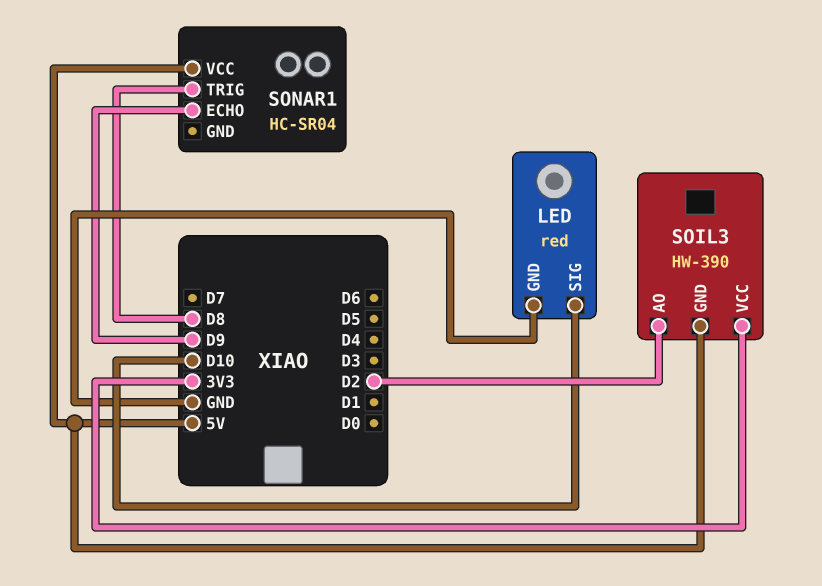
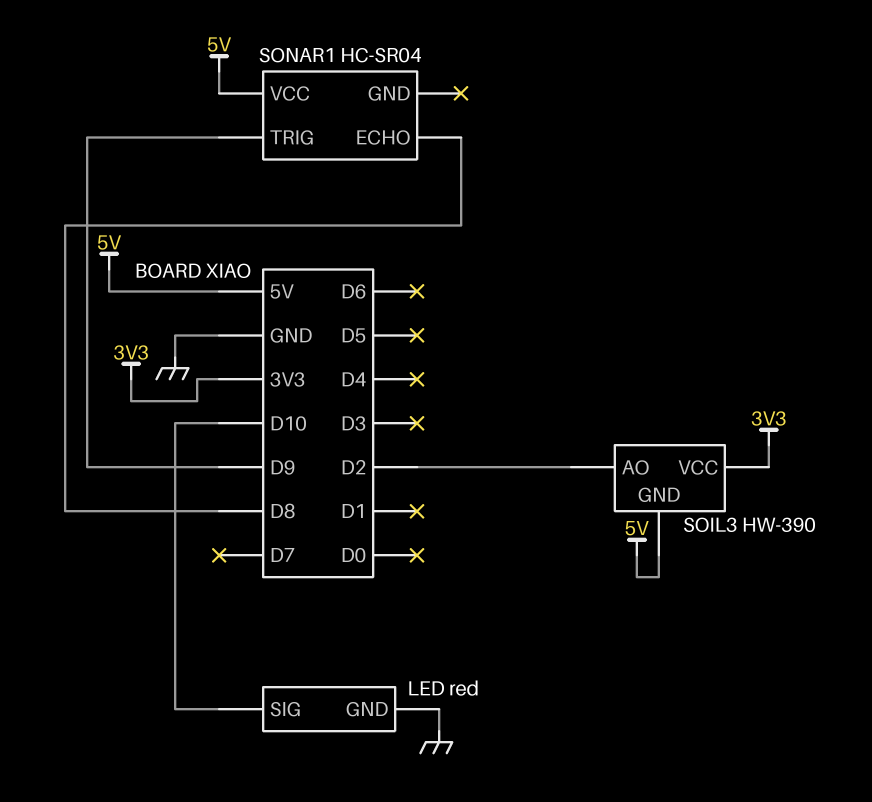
SONAR1 pin ECHO: D9 -> D8
SONAR1 pin TRIG: D8 -> D9

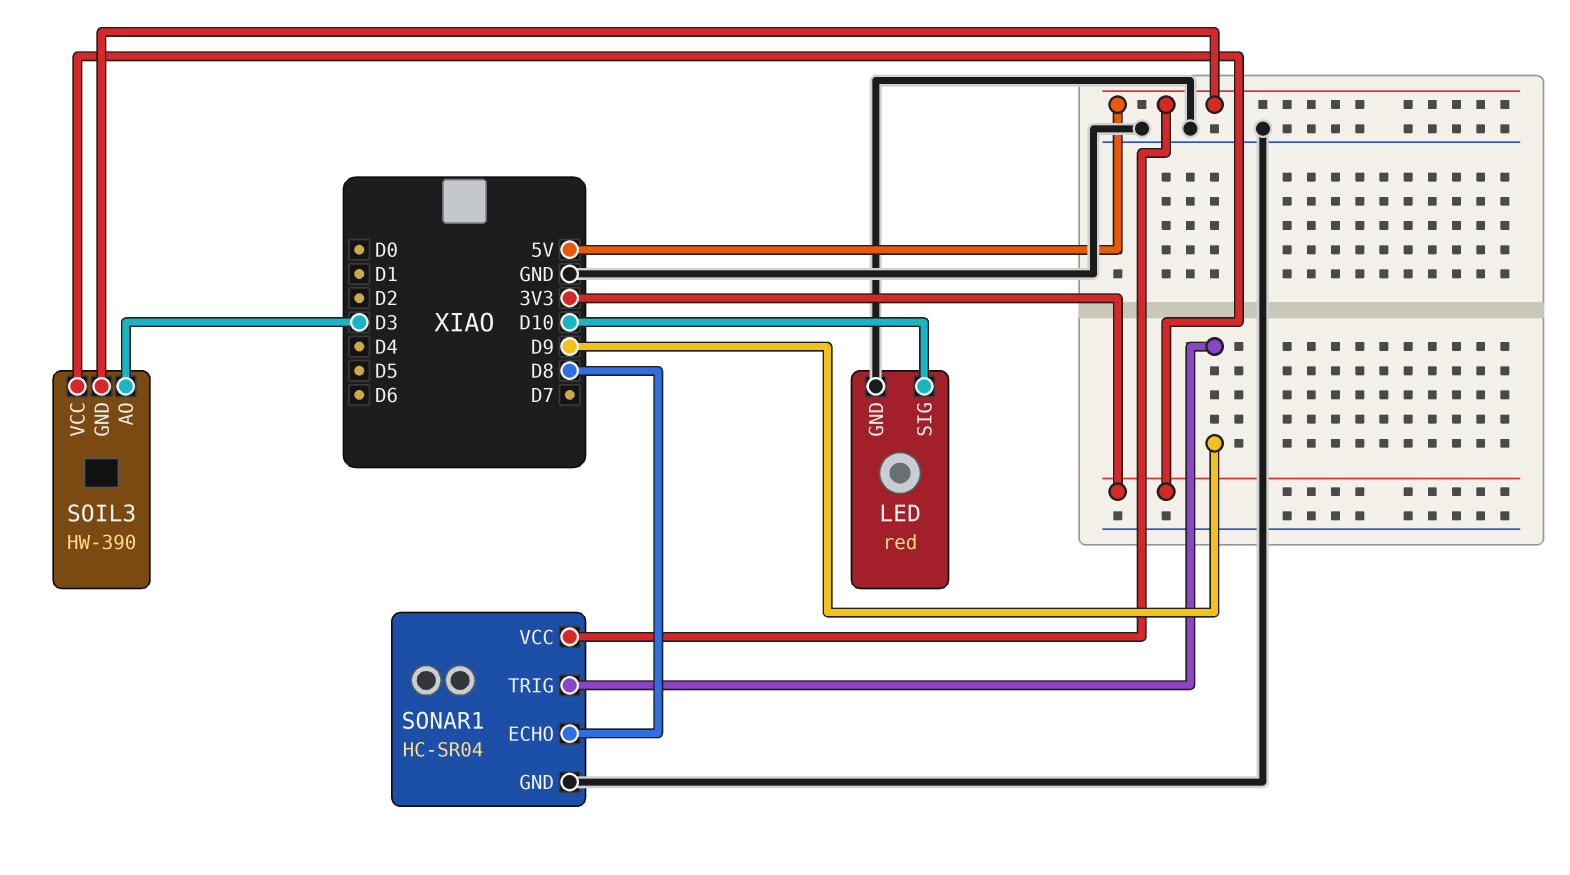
SOIL3 pin AO: D2 -> D3
SONAR1 pin GND: none -> GND

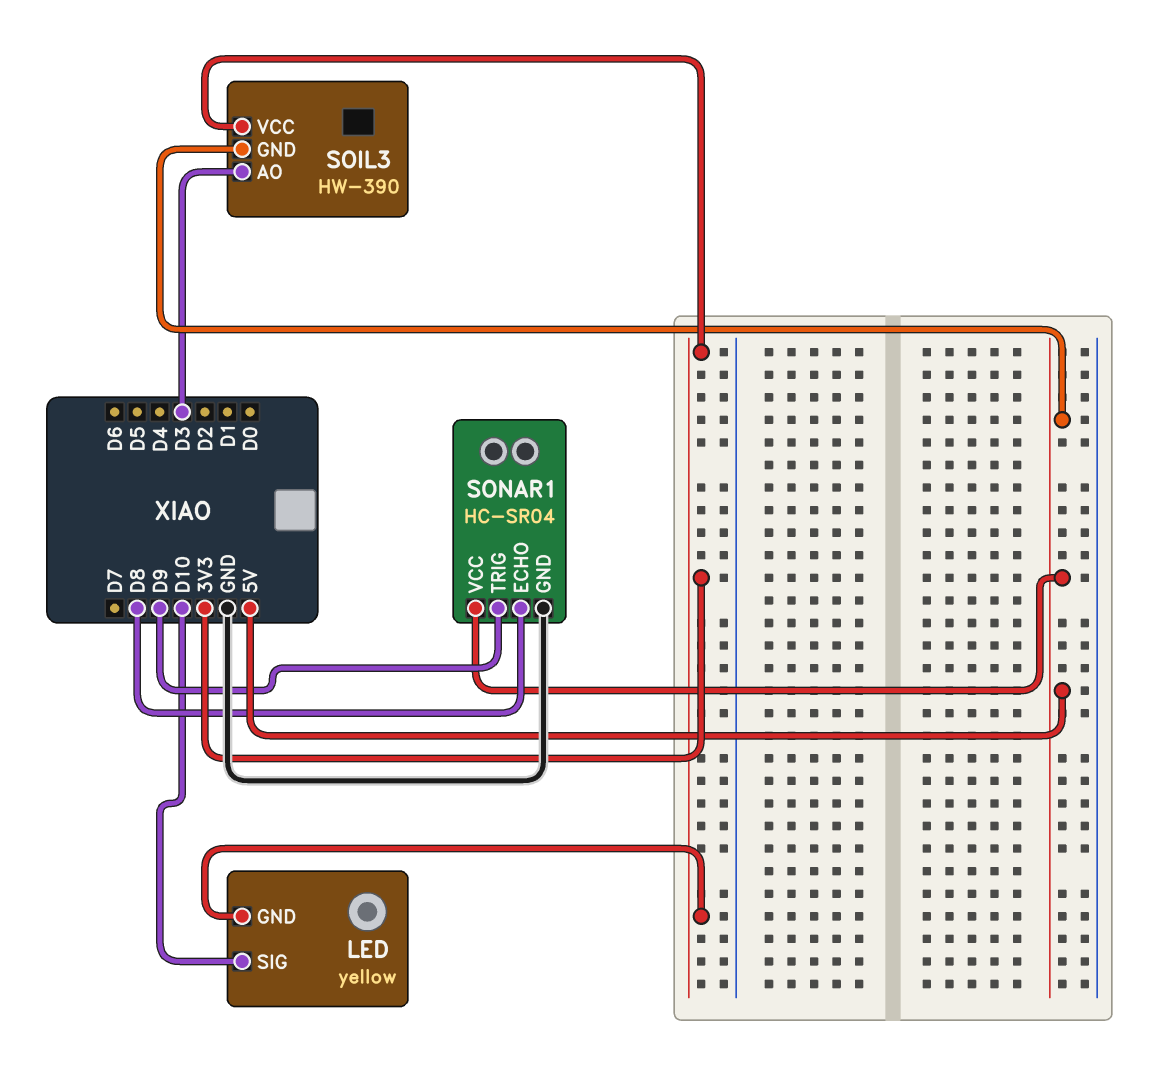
LED: red -> yellow
LED pin GND: GND -> 3V3

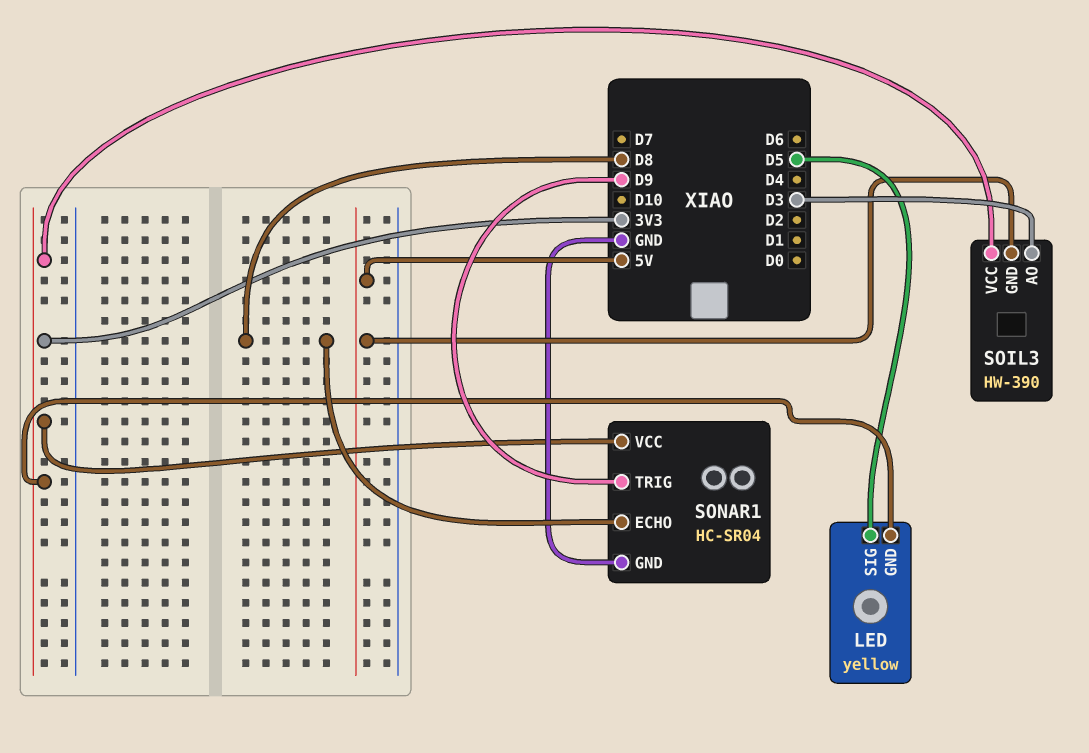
LED pin SIG: D10 -> D5
SONAR1 pin VCC: 5V -> 3V3

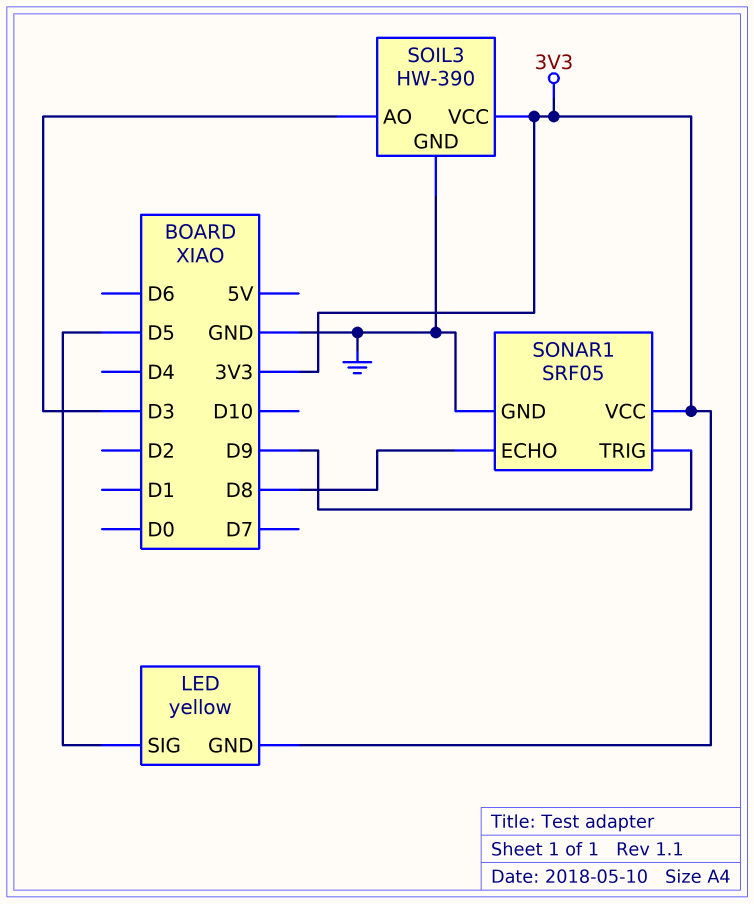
SOIL3 pin GND: 5V -> GND
SONAR1: HC-SR04 -> SRF05

